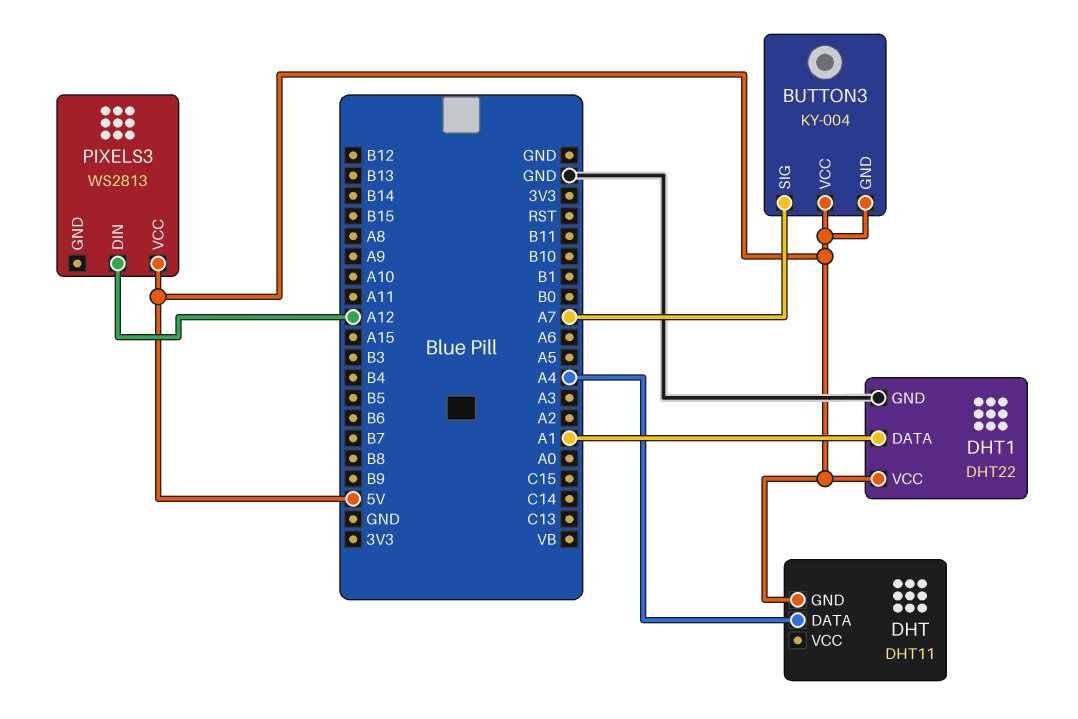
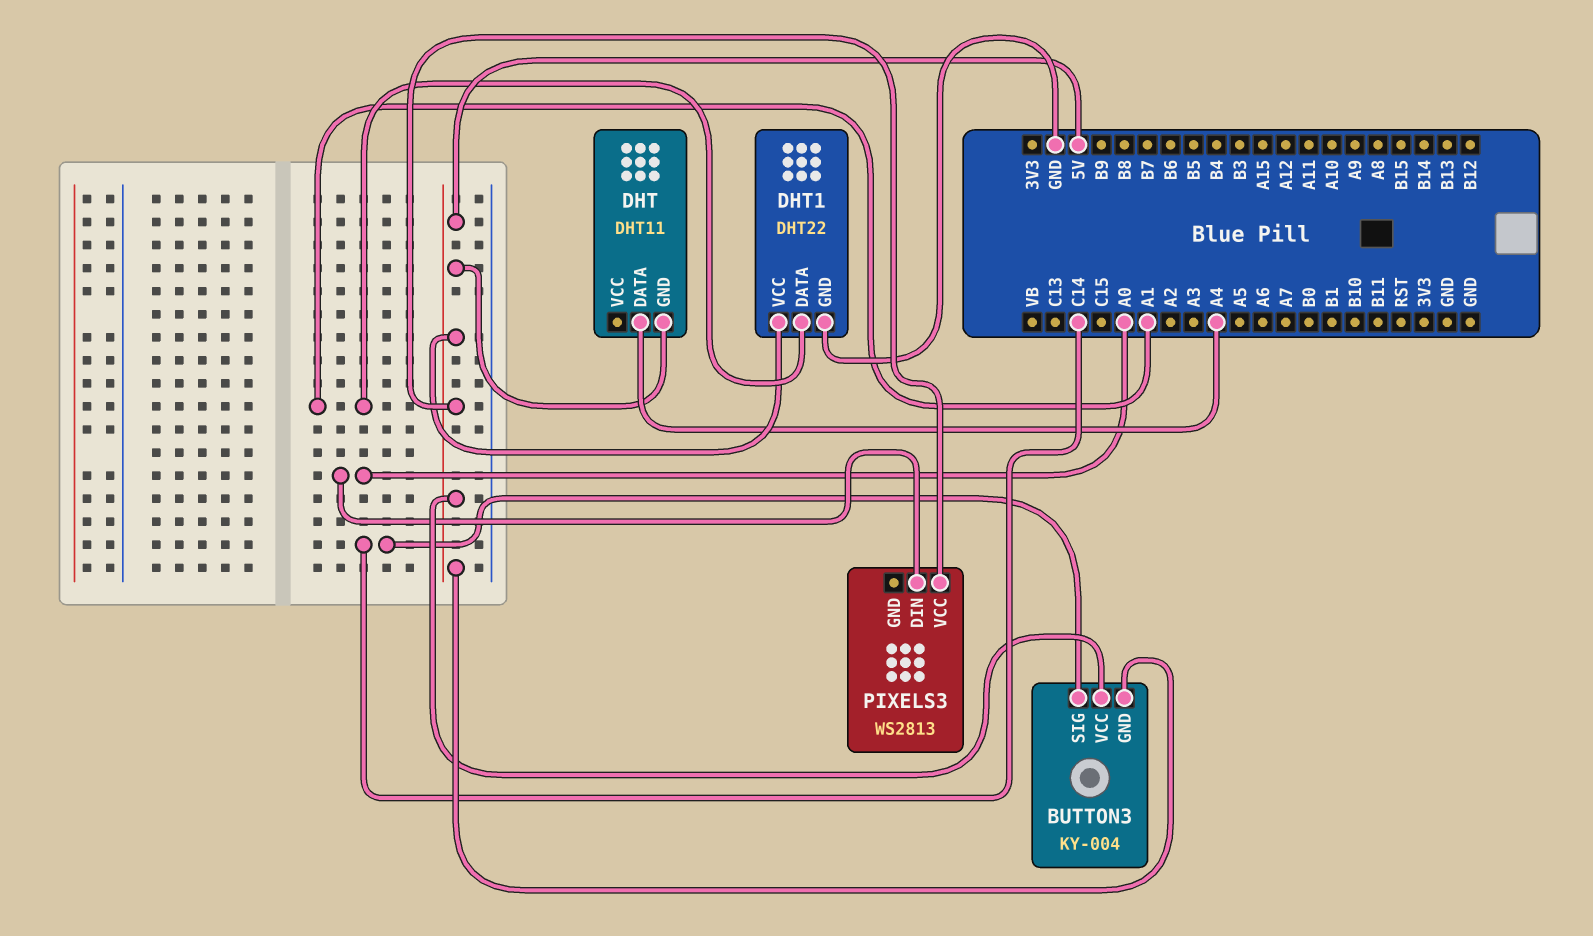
BUTTON3 pin SIG: A7 -> C14
PIXELS3 pin DIN: A12 -> A0

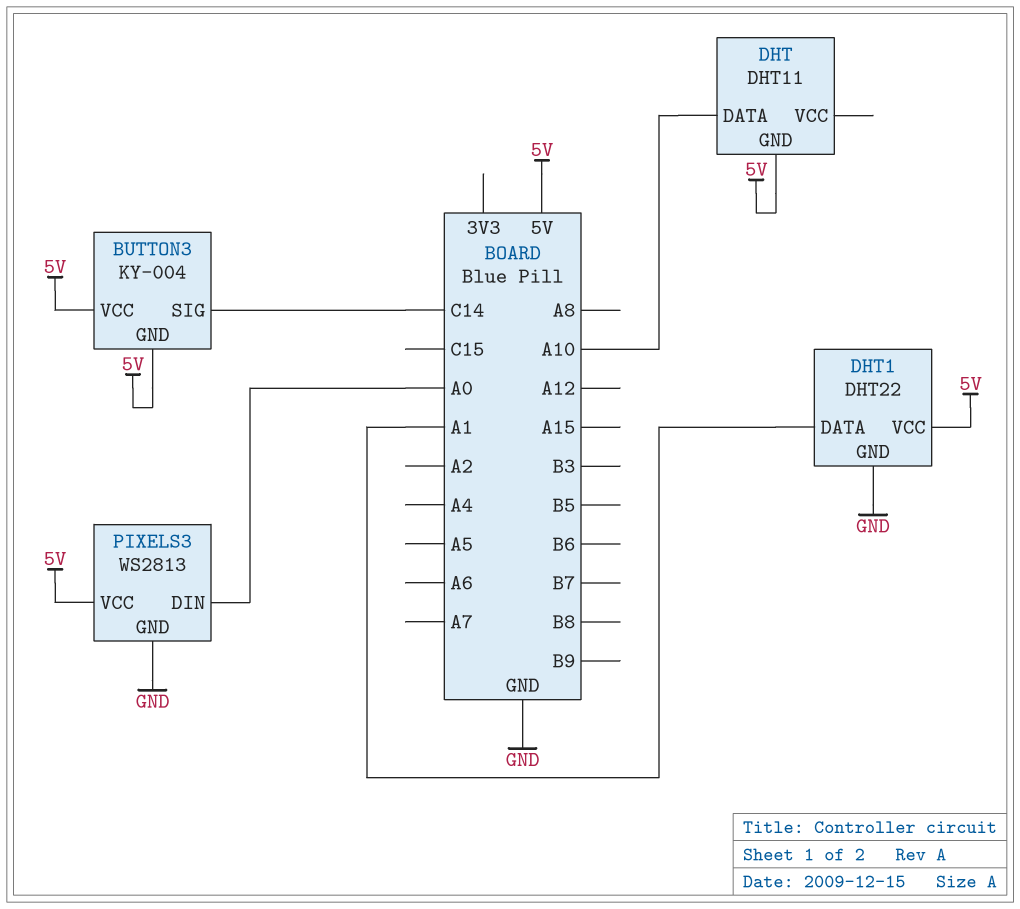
DHT pin DATA: A4 -> A10
PIXELS3 pin GND: none -> GND

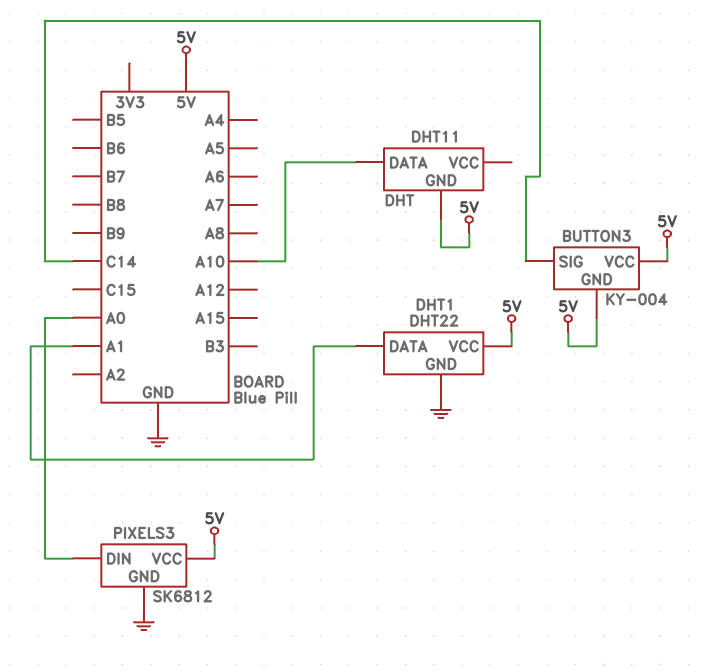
PIXELS3: WS2813 -> SK6812

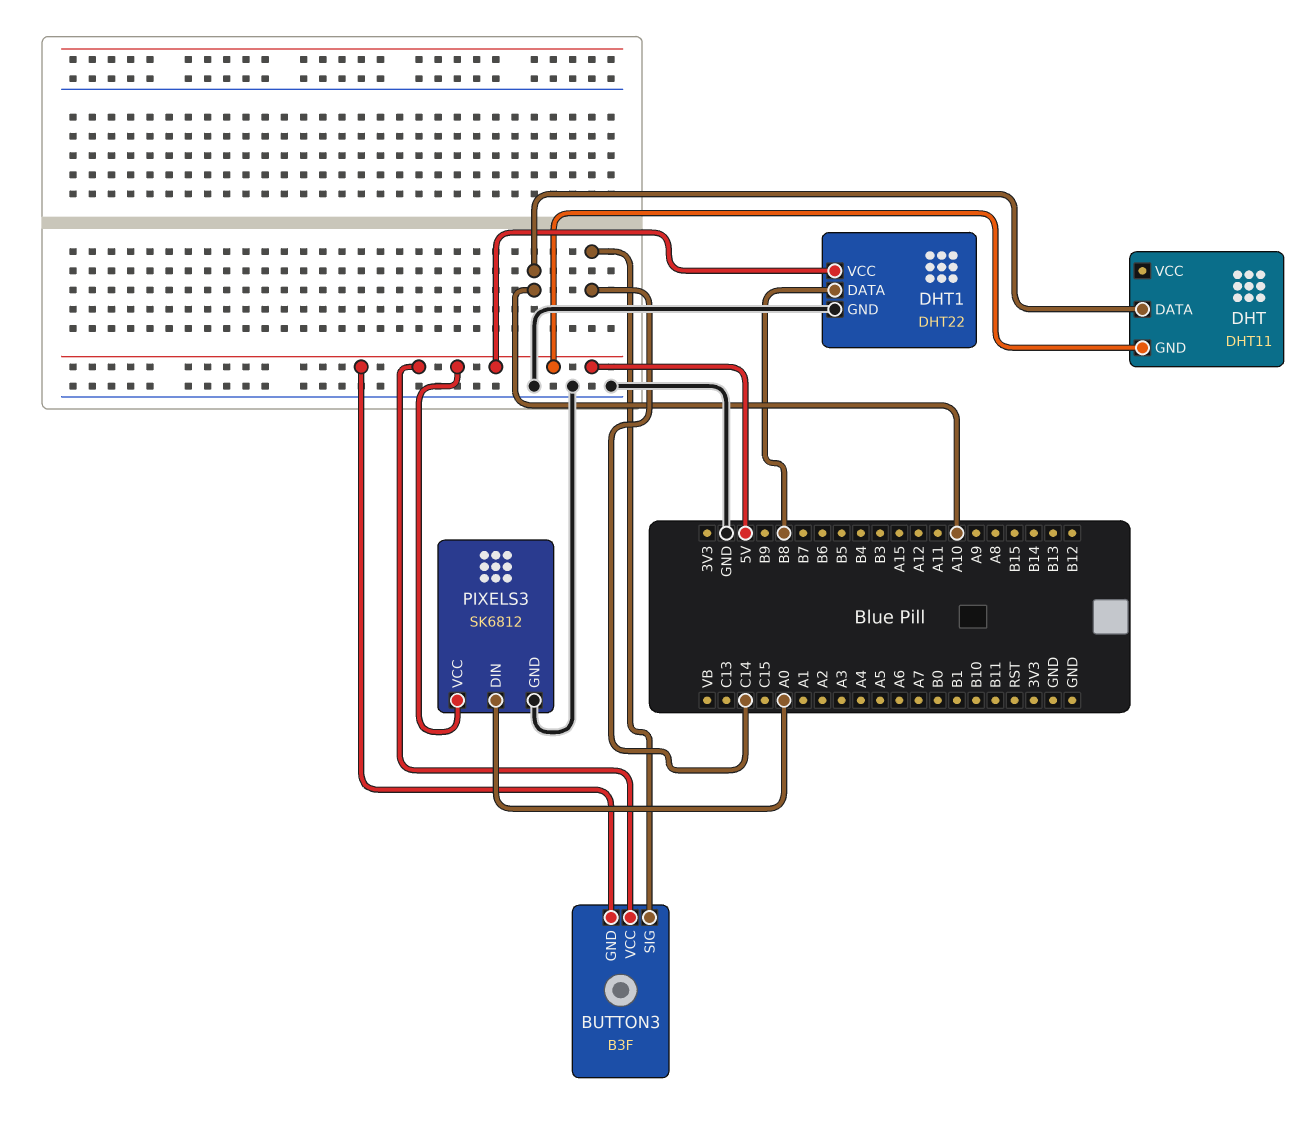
BUTTON3: KY-004 -> B3F
DHT1 pin DATA: A1 -> B8

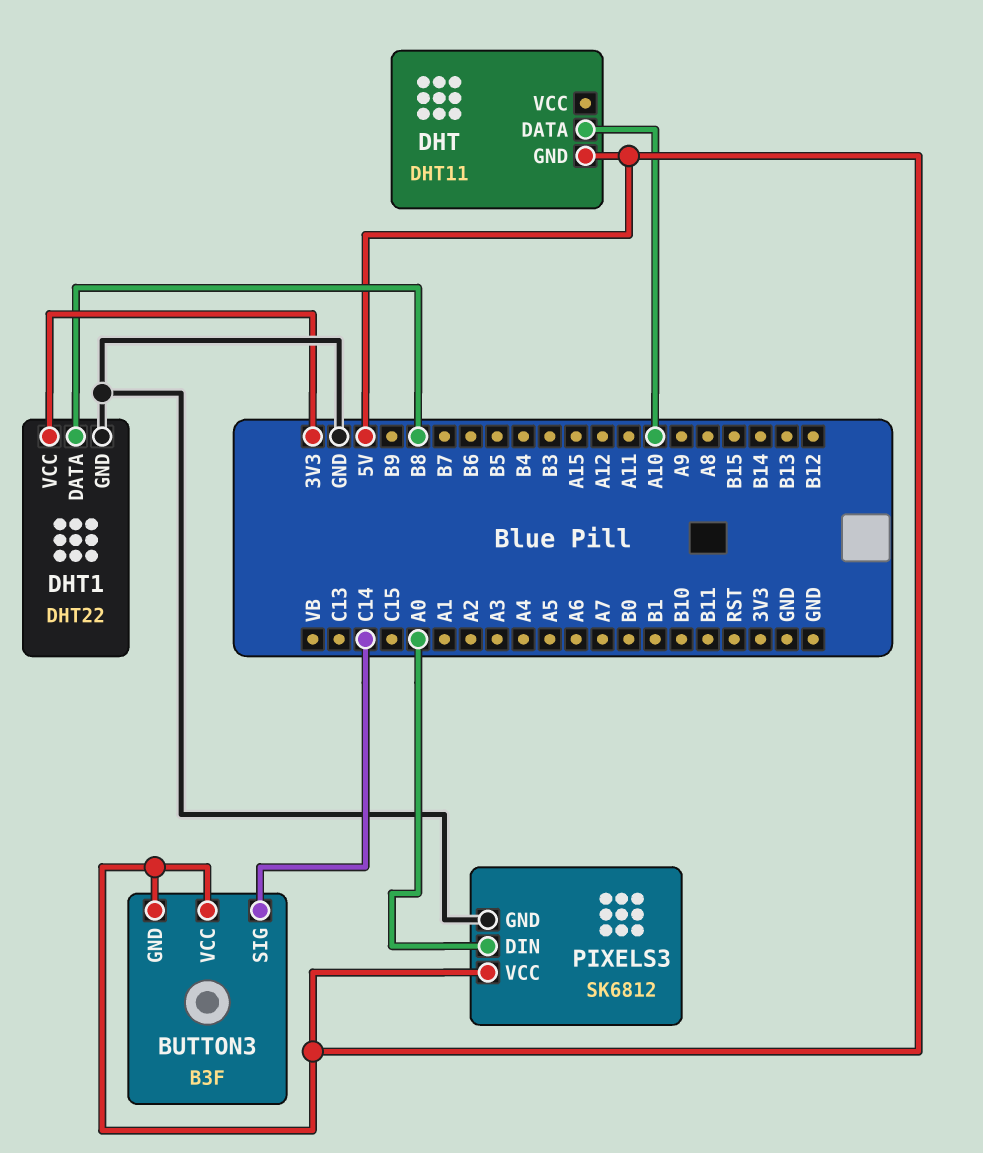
DHT1 pin VCC: 5V -> 3V3

